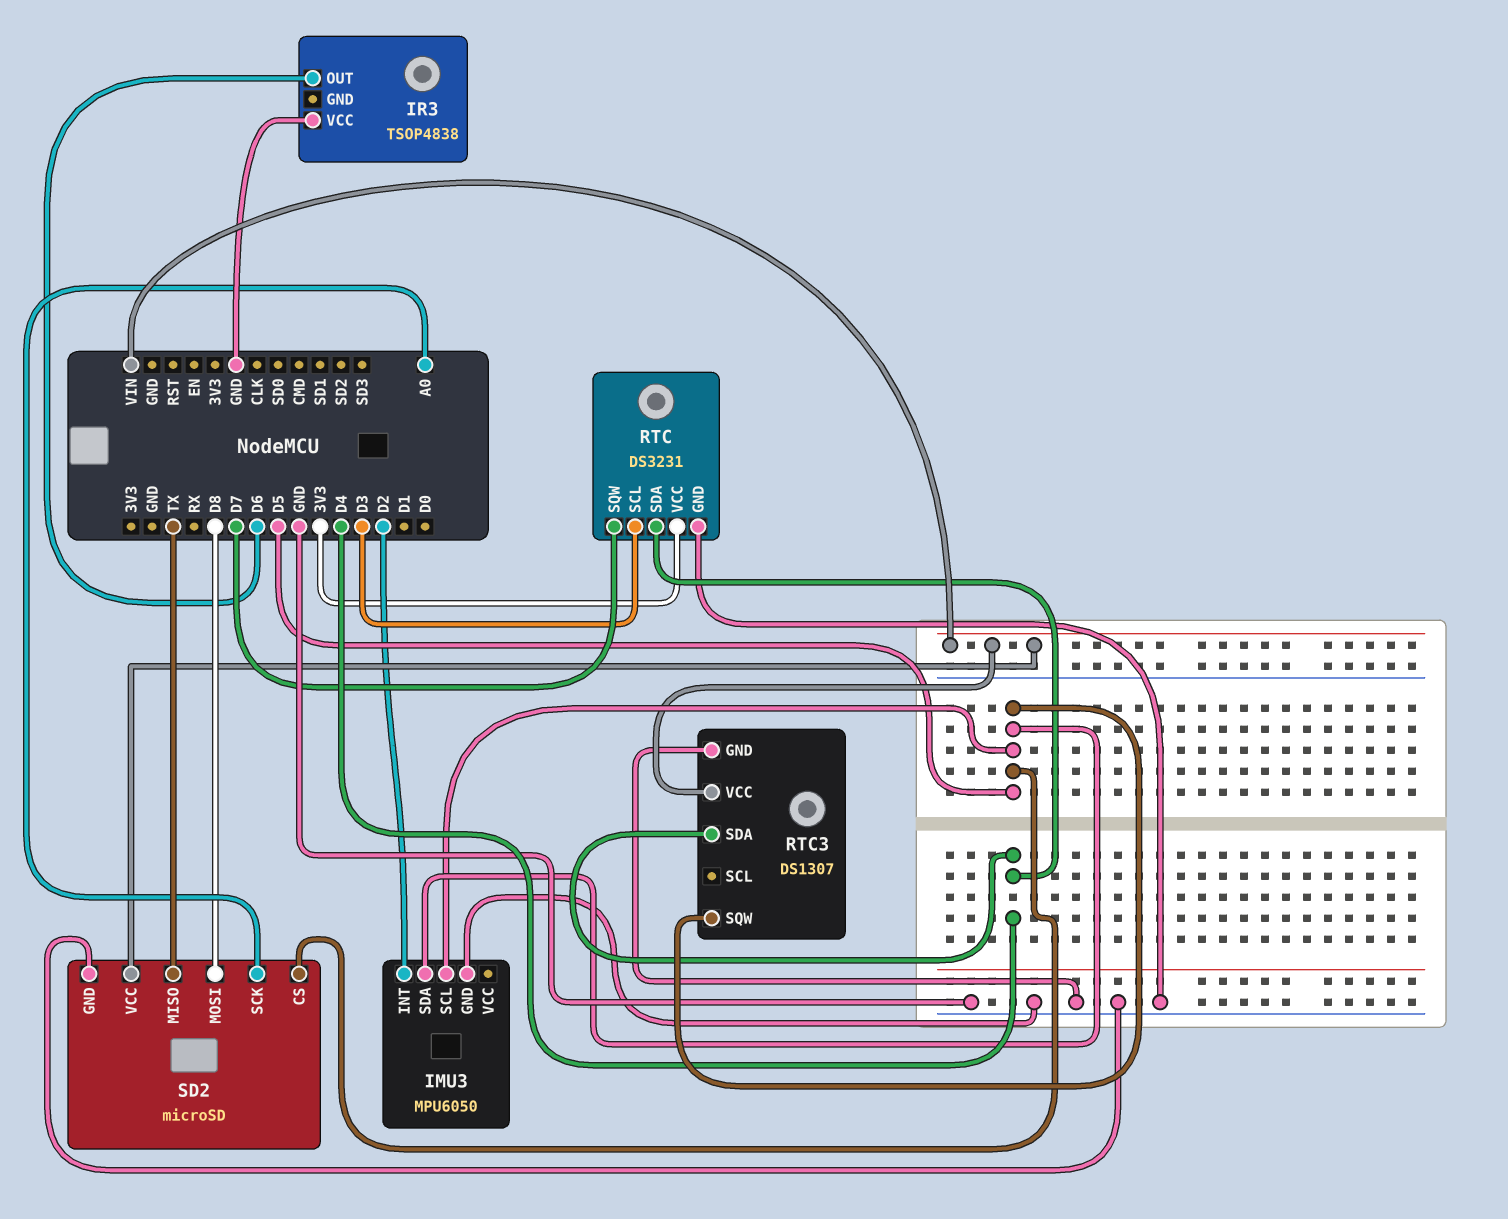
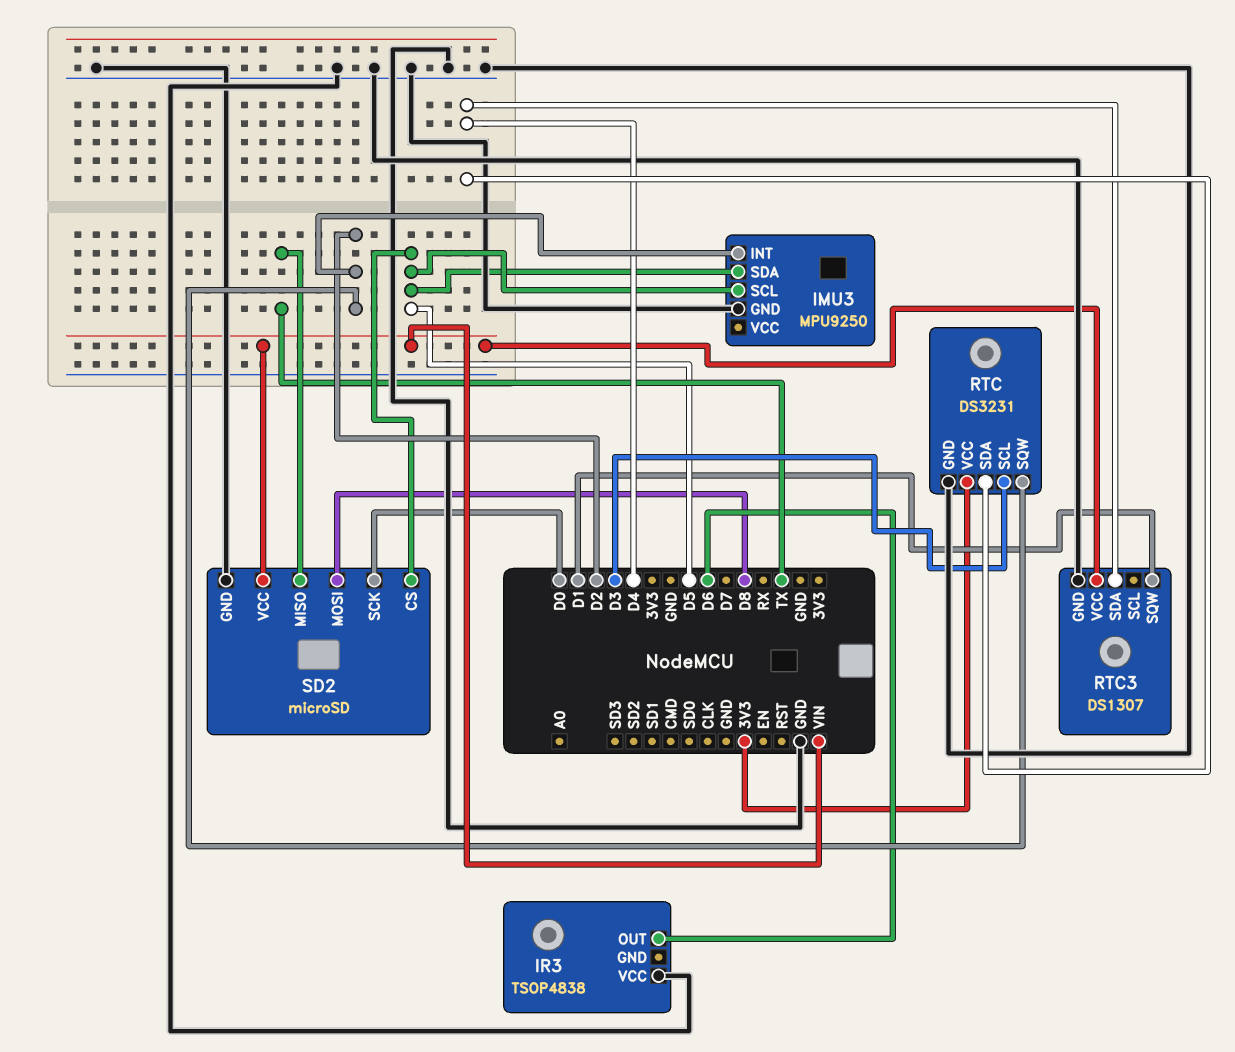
IMU3: MPU6050 -> MPU9250
RTC pin SQW: D7 -> D2
RTC3 pin SQW: D5 -> D1
SD2 pin SCK: A0 -> D0

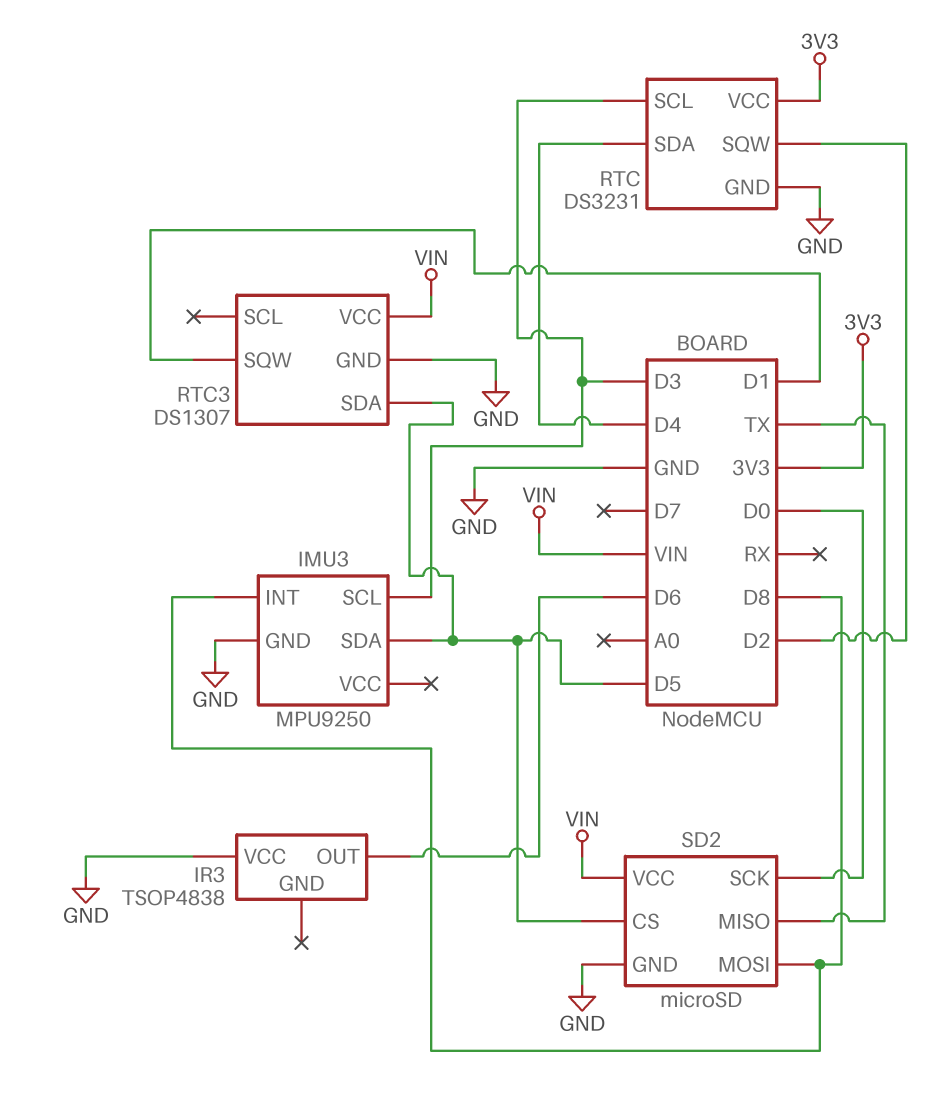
IMU3 pin INT: D2 -> D8
IMU3 pin SCL: D5 -> D3
RTC3 pin SDA: D4 -> D5

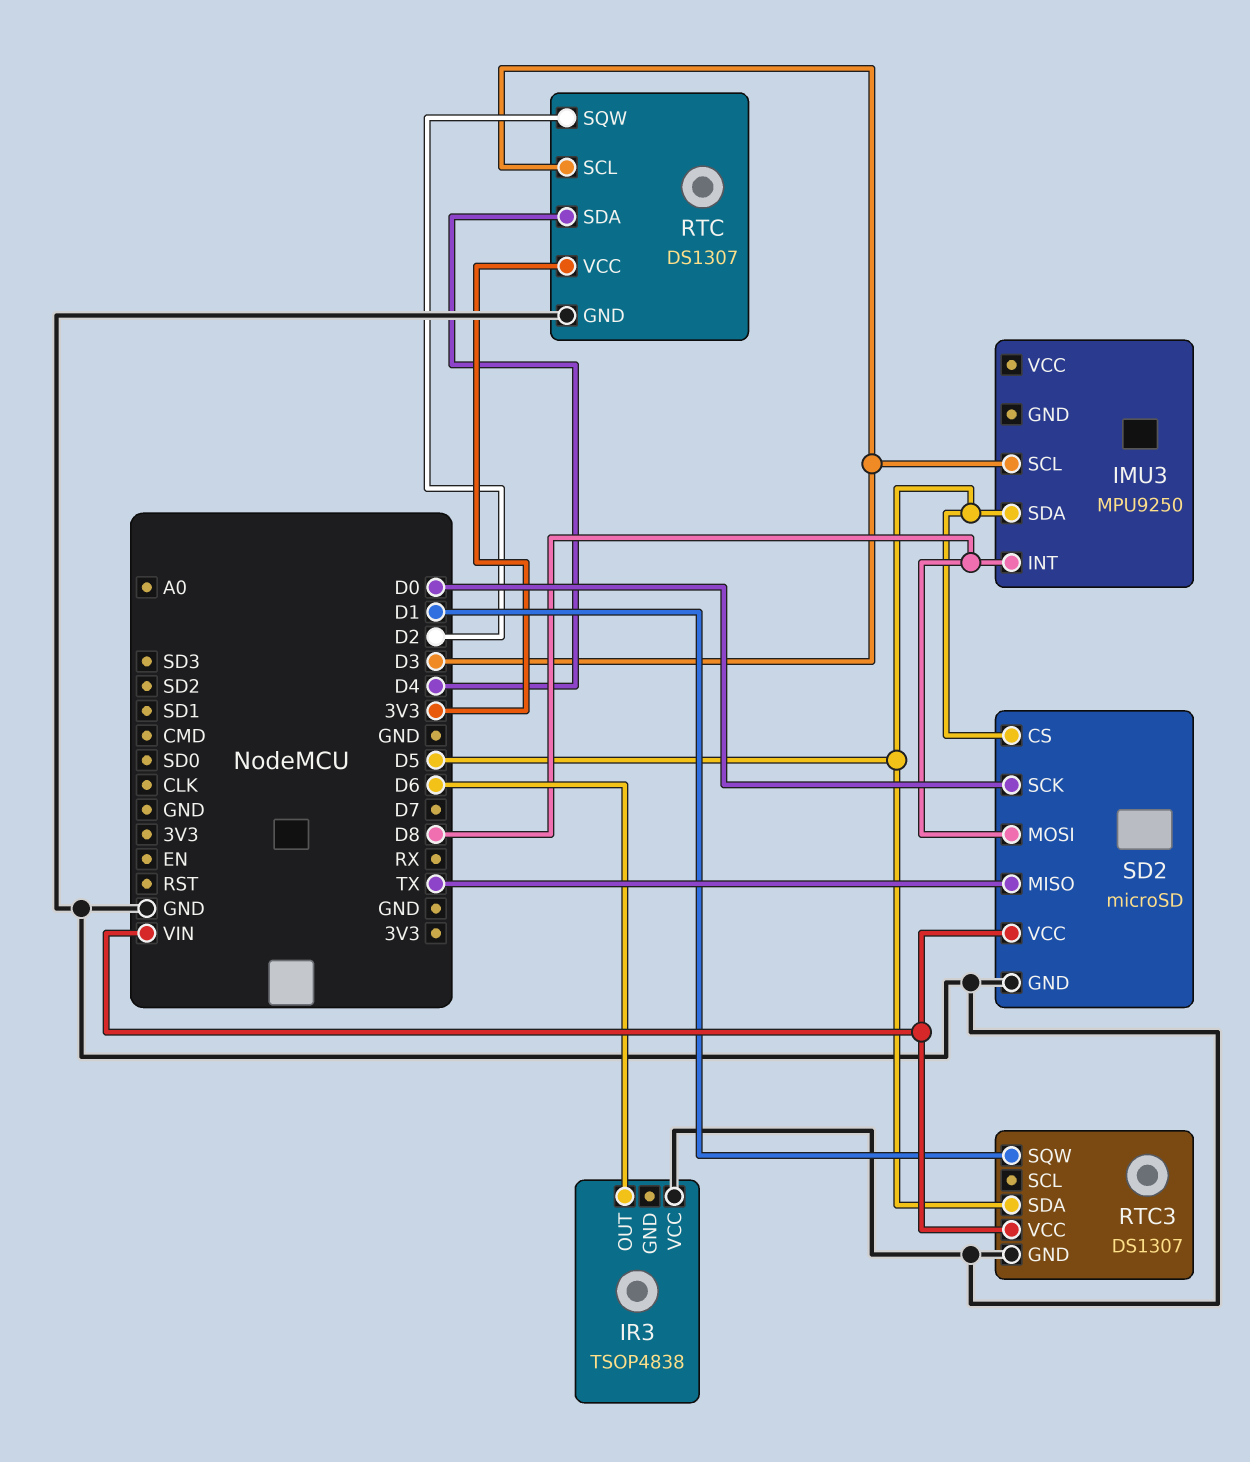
IMU3 pin GND: GND -> none
RTC: DS3231 -> DS1307

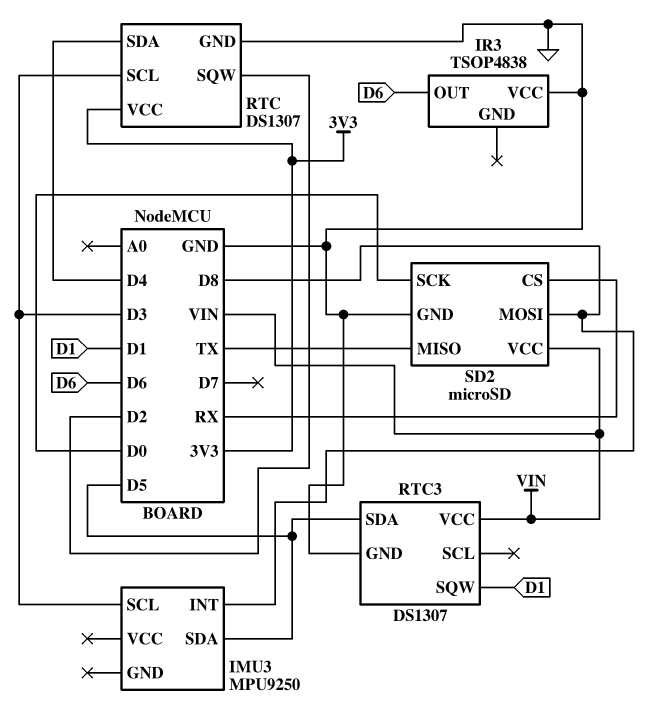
SD2 pin CS: D5 -> RX

